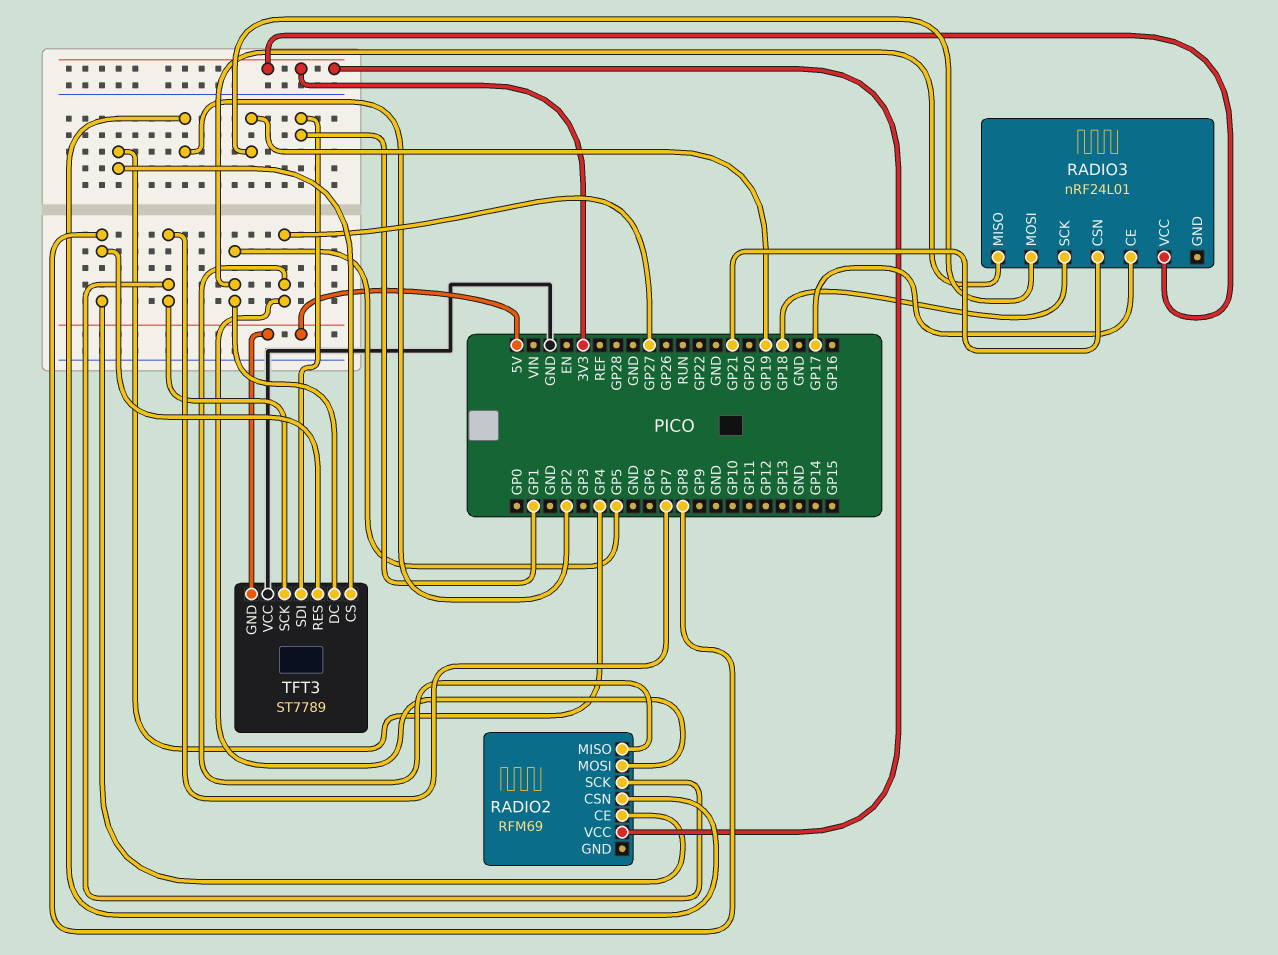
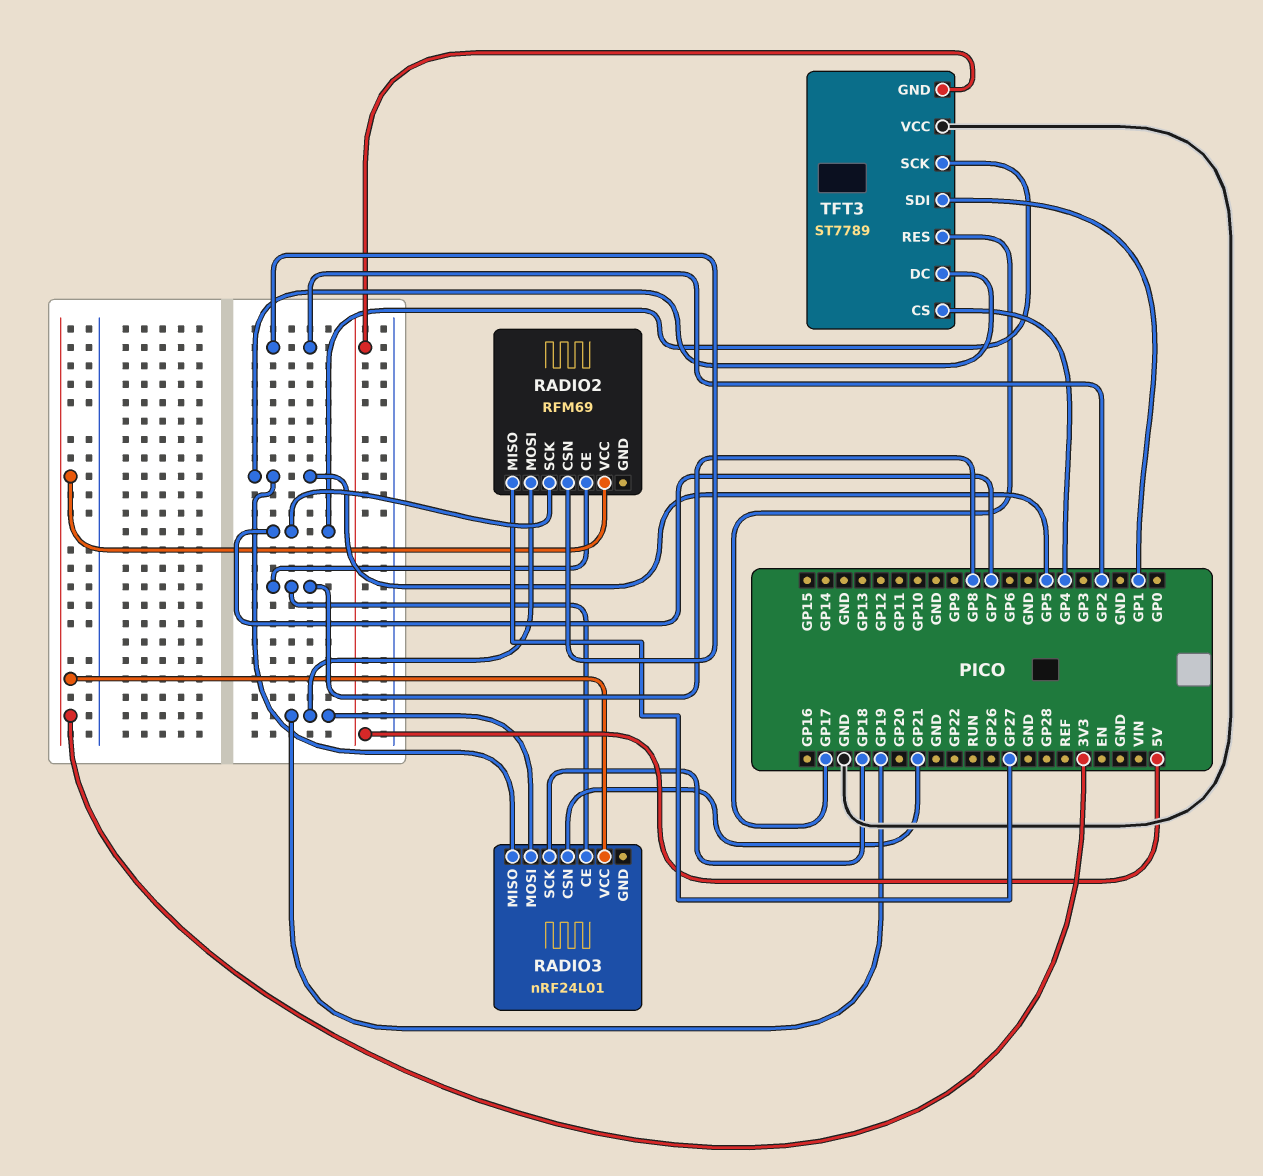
RADIO2 pin MOSI: GP27 -> GP19
RADIO3 pin CE: GP17 -> GP8
TFT3 pin RES: GP8 -> GP17

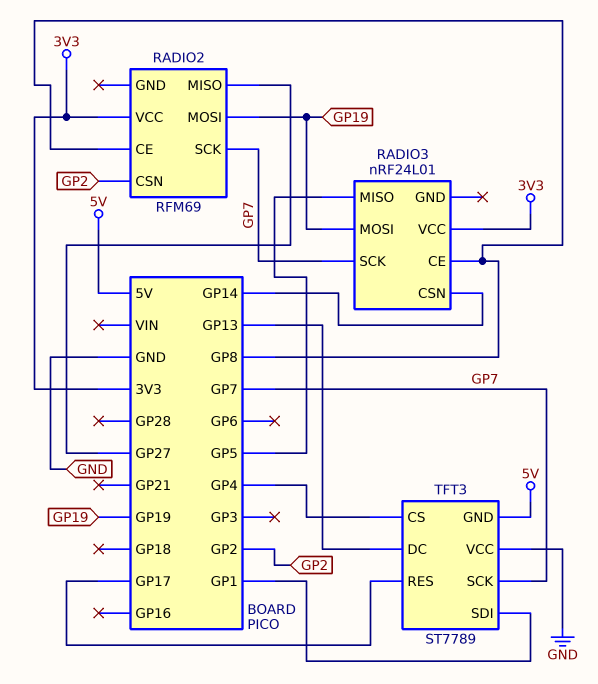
RADIO3 pin CSN: GP21 -> GP14
RADIO3 pin SCK: GP18 -> GP7
TFT3 pin DC: GP5 -> GP13

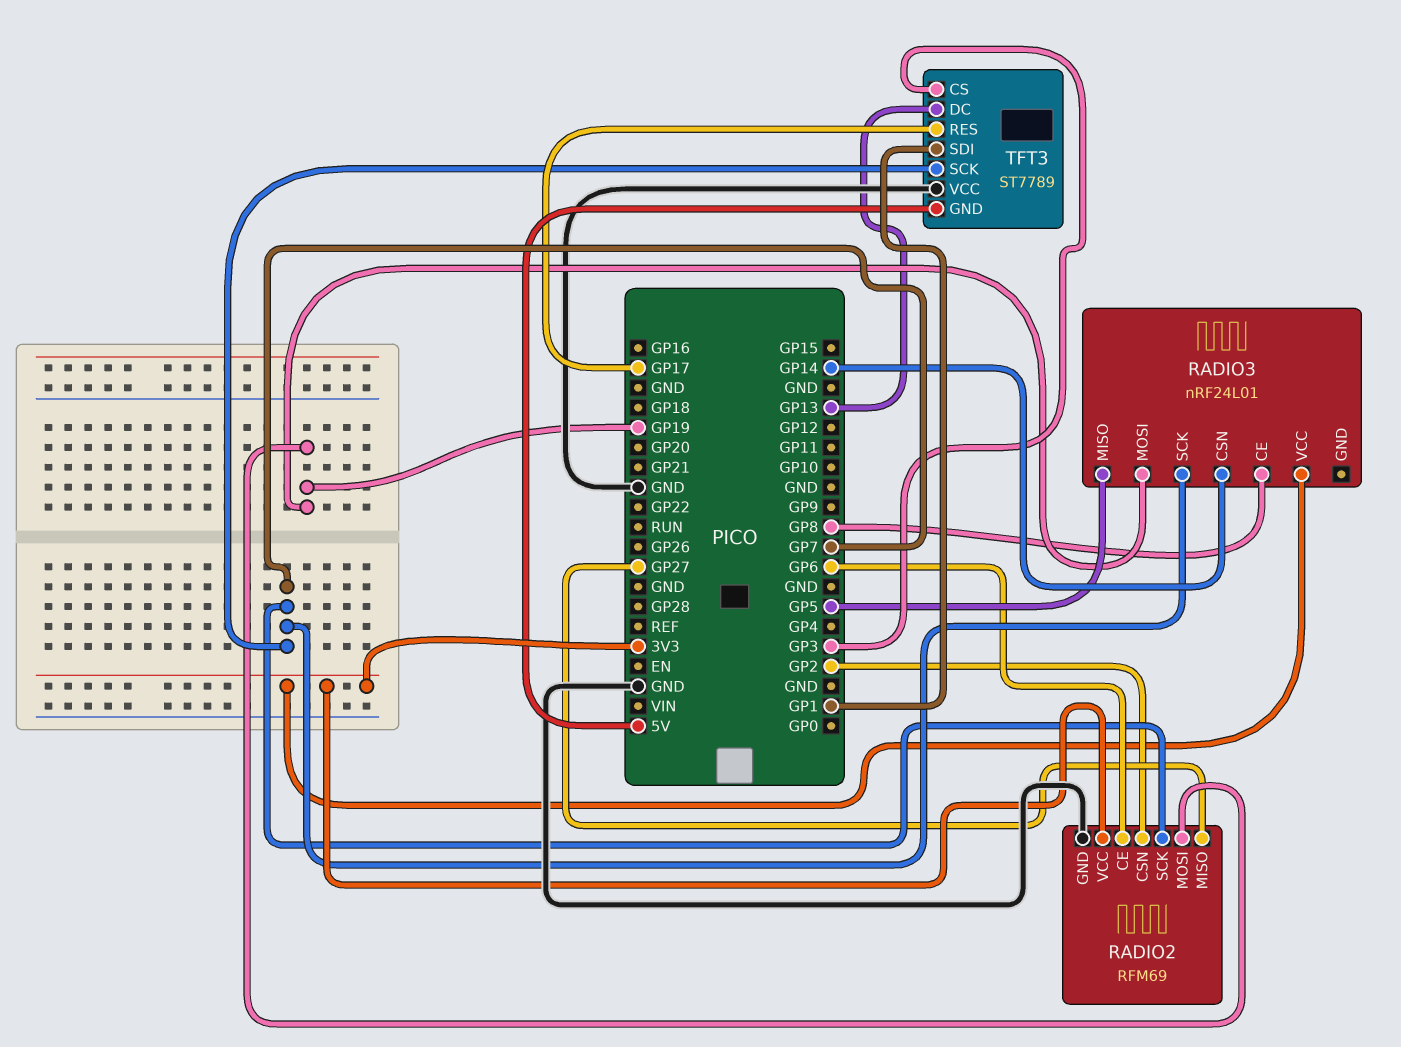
RADIO2 pin CE: GP8 -> GP6
RADIO2 pin GND: none -> GND
TFT3 pin CS: GP4 -> GP3

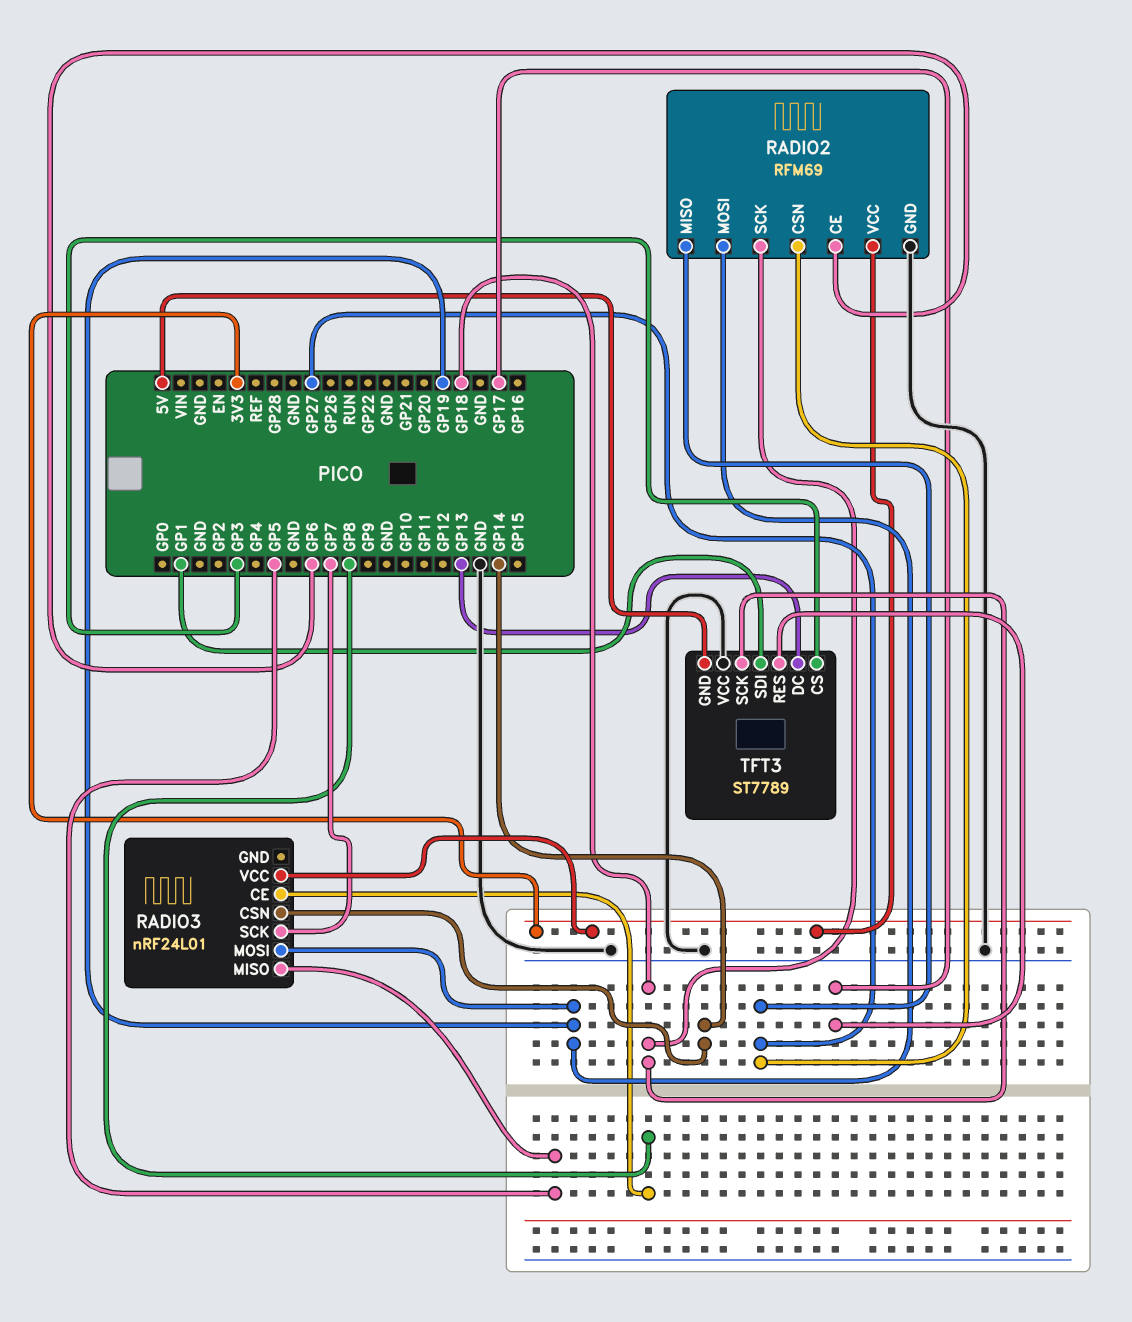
RADIO2 pin CSN: GP2 -> GP27
RADIO2 pin SCK: GP7 -> GP18
TFT3 pin SCK: GP7 -> GP18

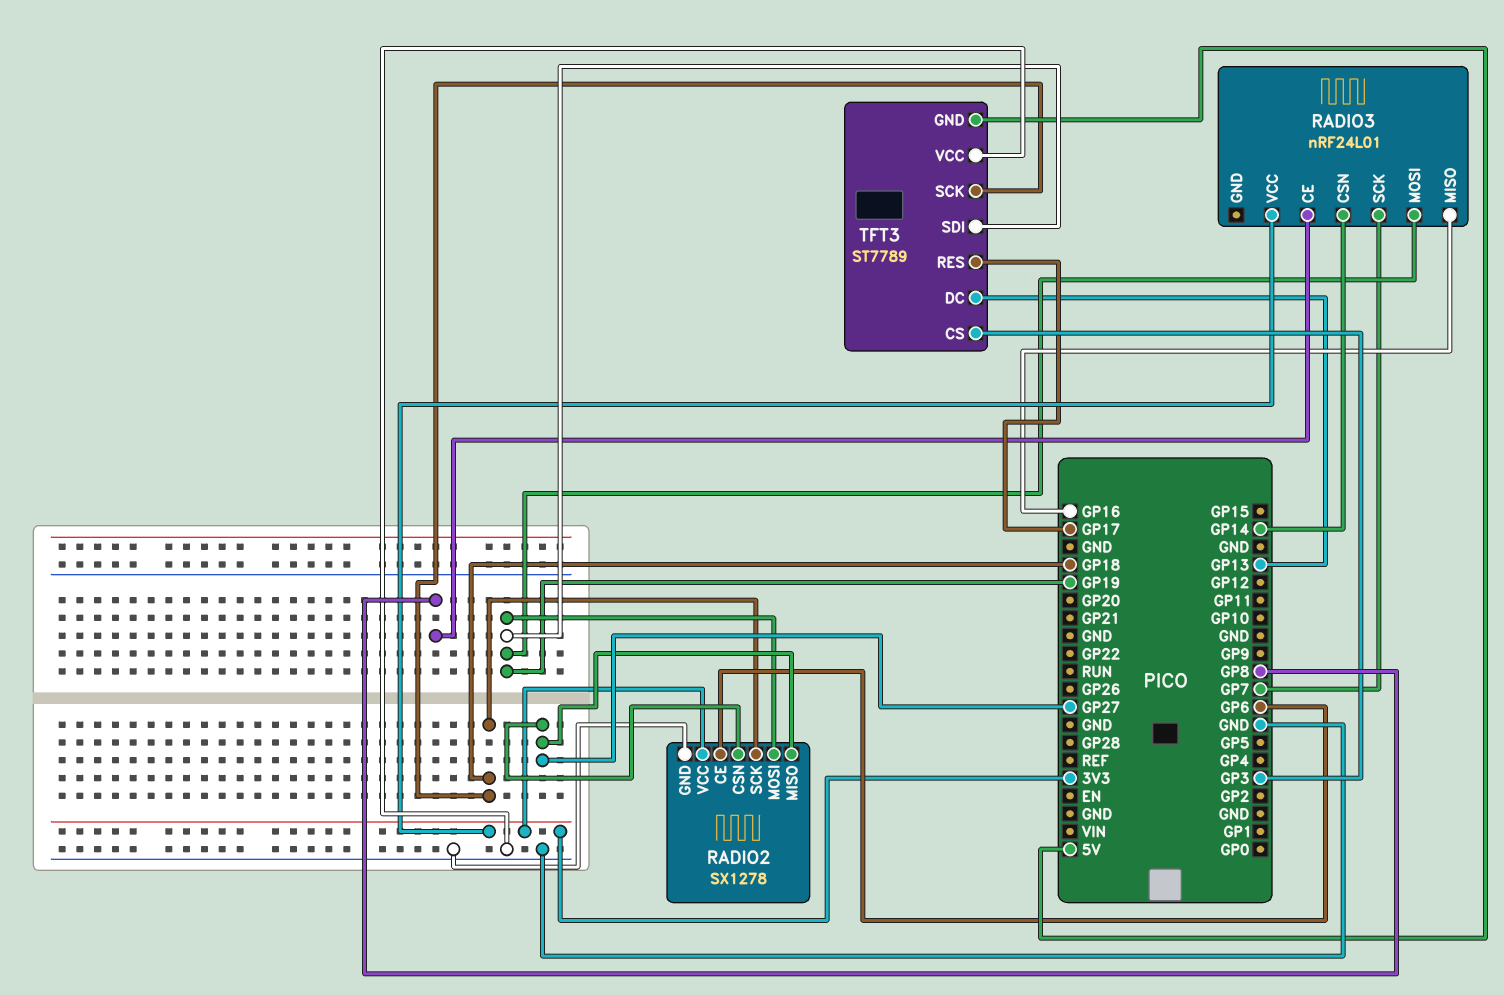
RADIO2: RFM69 -> SX1278
RADIO3 pin MISO: GP5 -> GP16
TFT3 pin SDI: GP1 -> GP19

